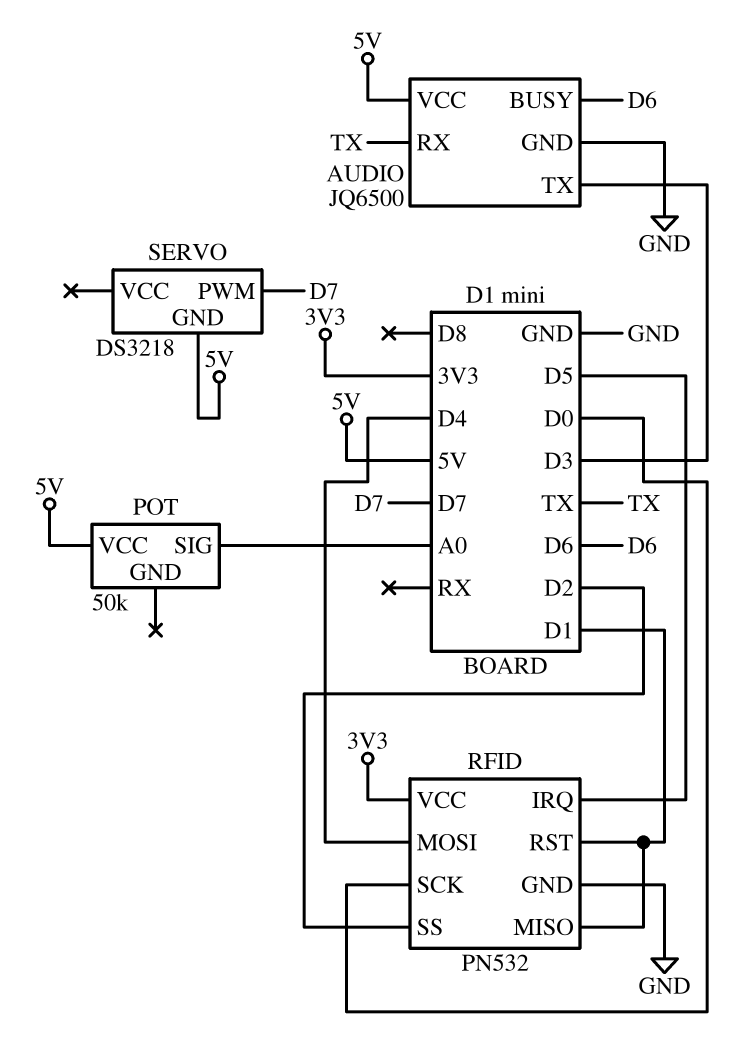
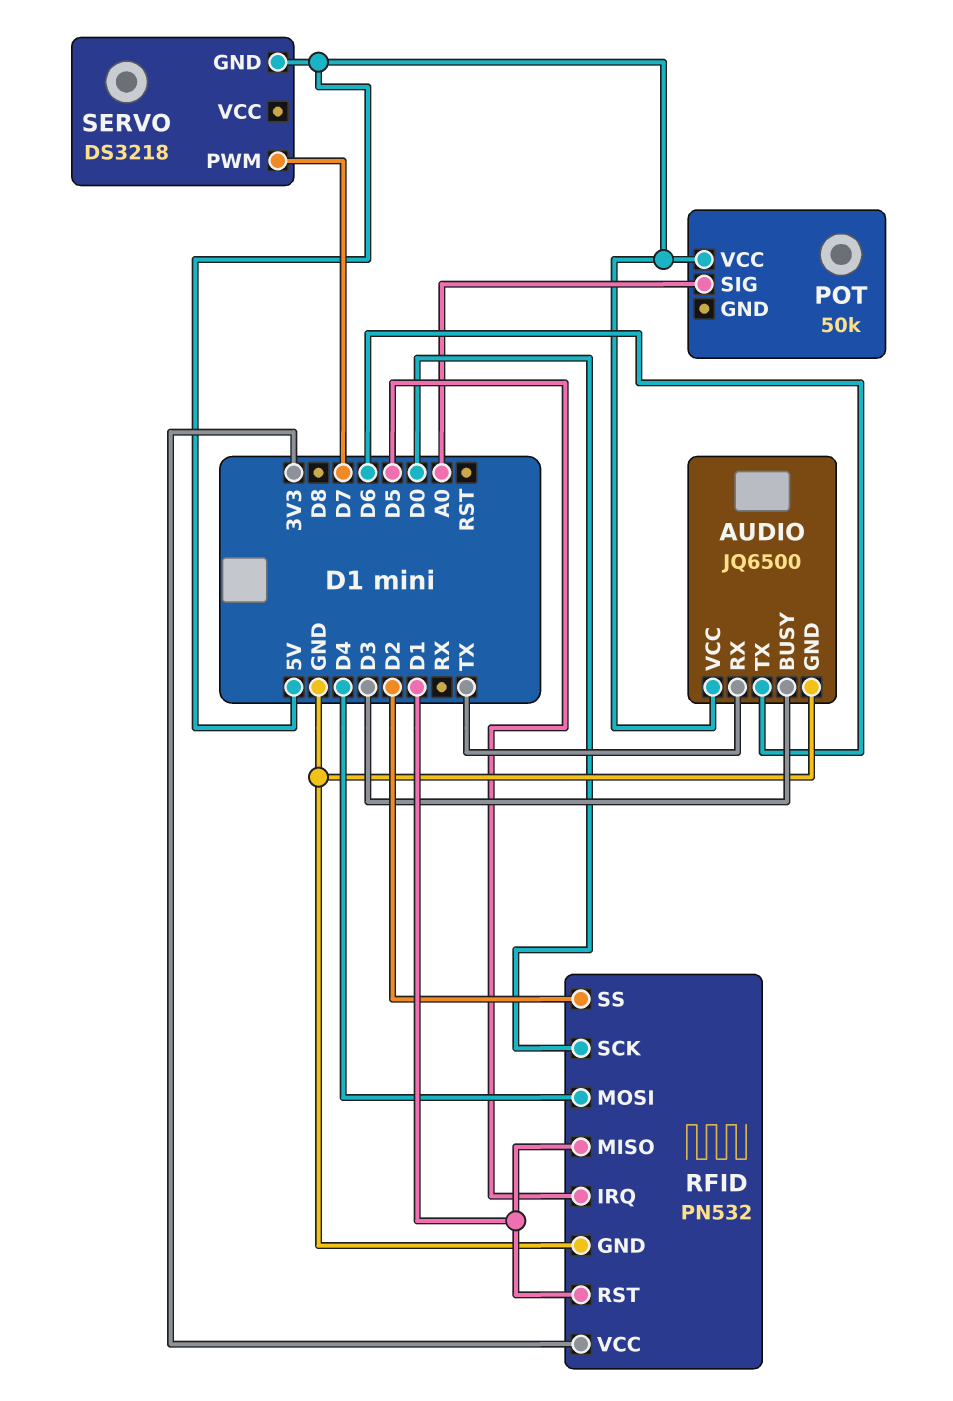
AUDIO pin BUSY: D6 -> D3
AUDIO pin TX: D3 -> D6

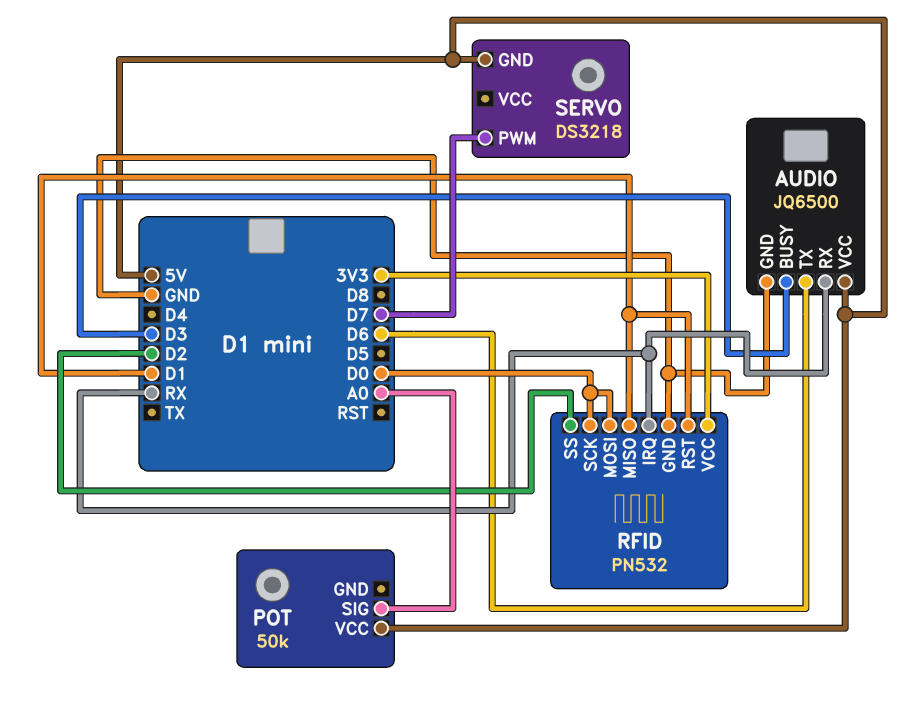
AUDIO pin RX: TX -> RX
RFID pin IRQ: D5 -> RX
RFID pin MOSI: D4 -> D0

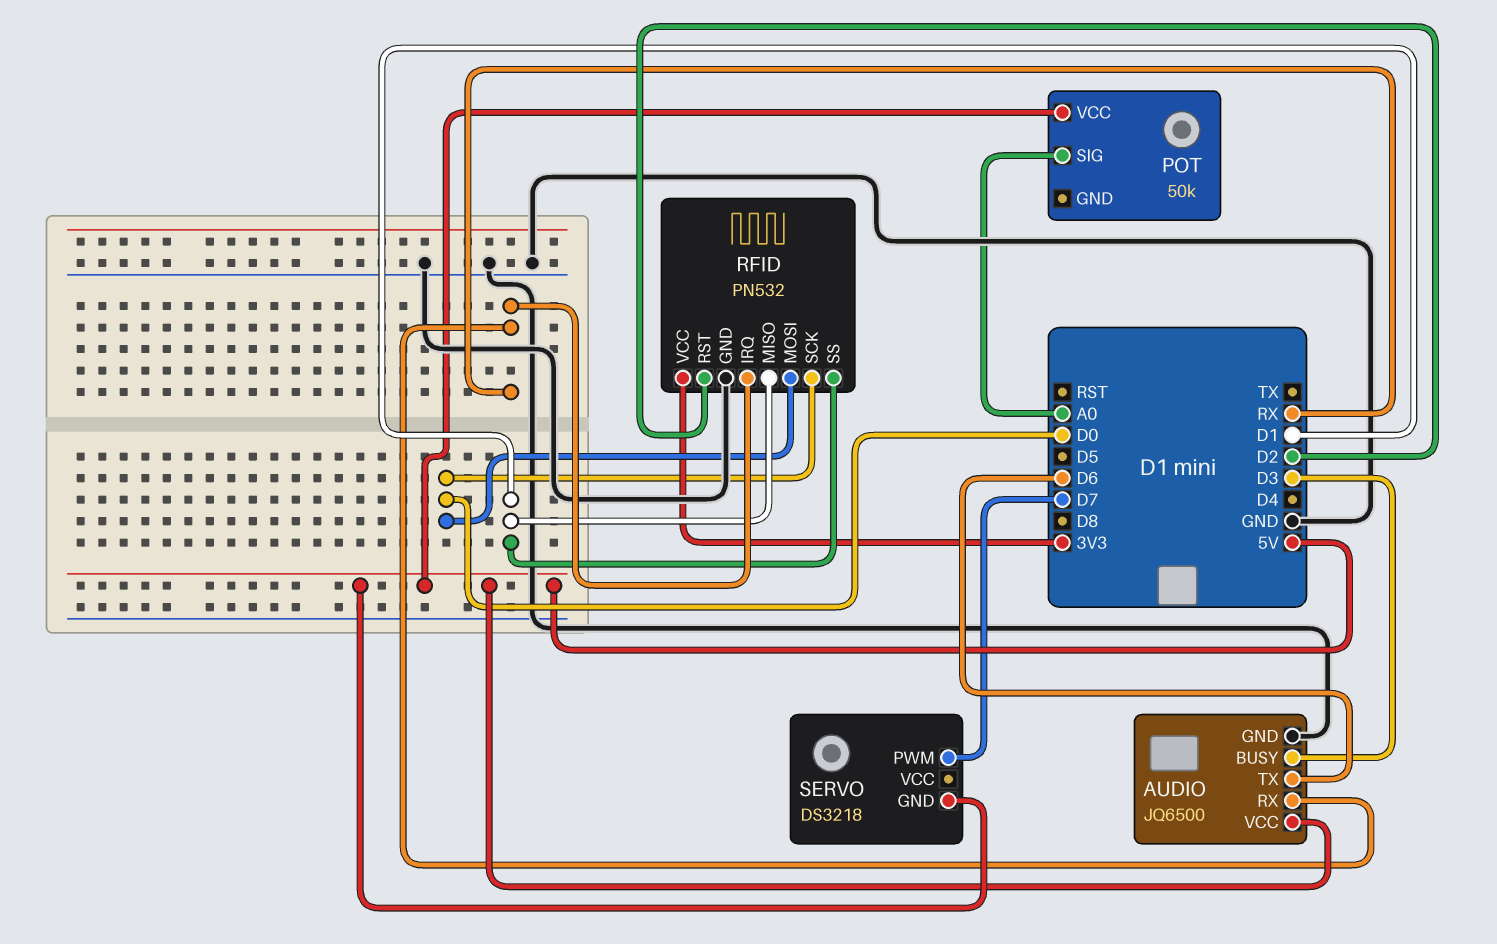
RFID pin RST: D1 -> D2
RFID pin SS: D2 -> D1

